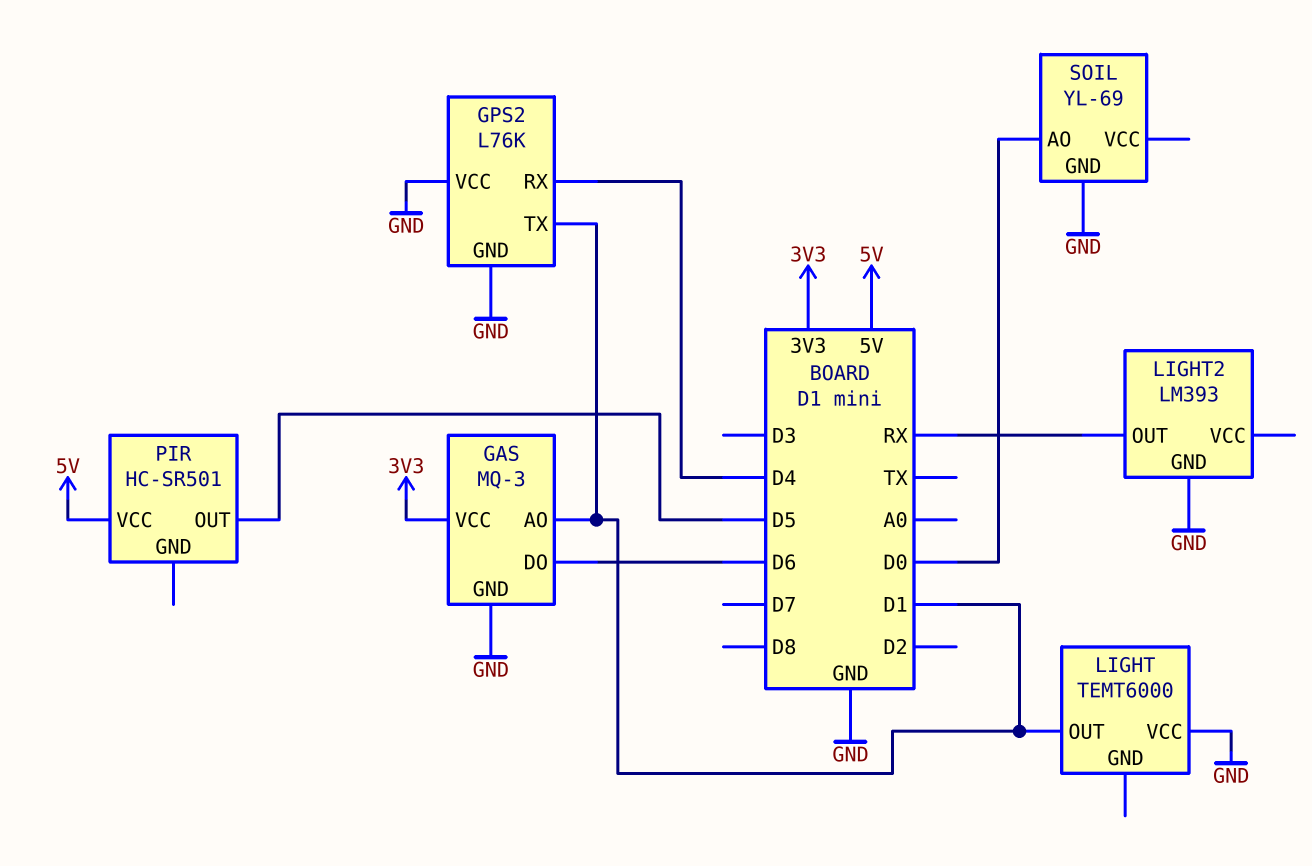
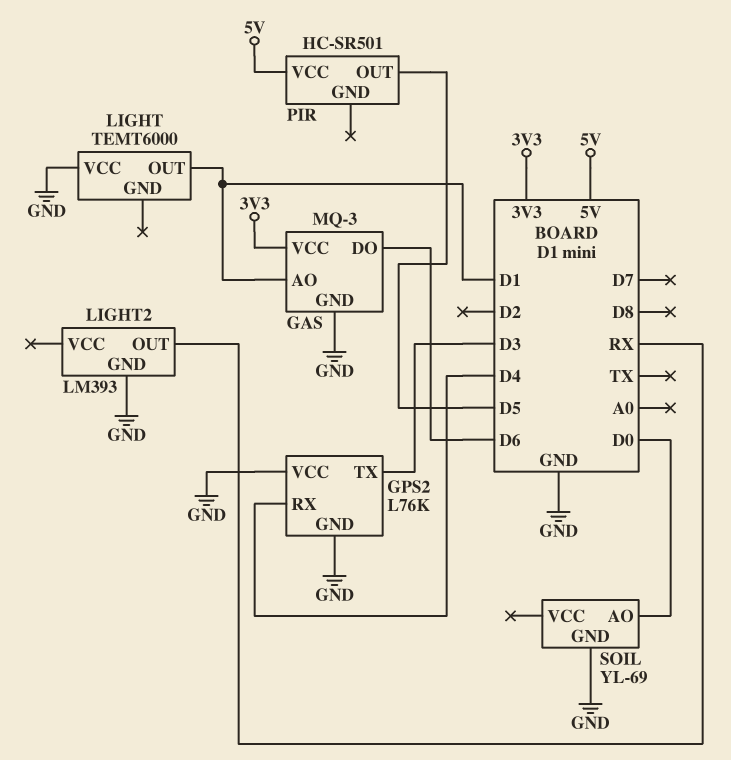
GPS2 pin TX: D1 -> D3

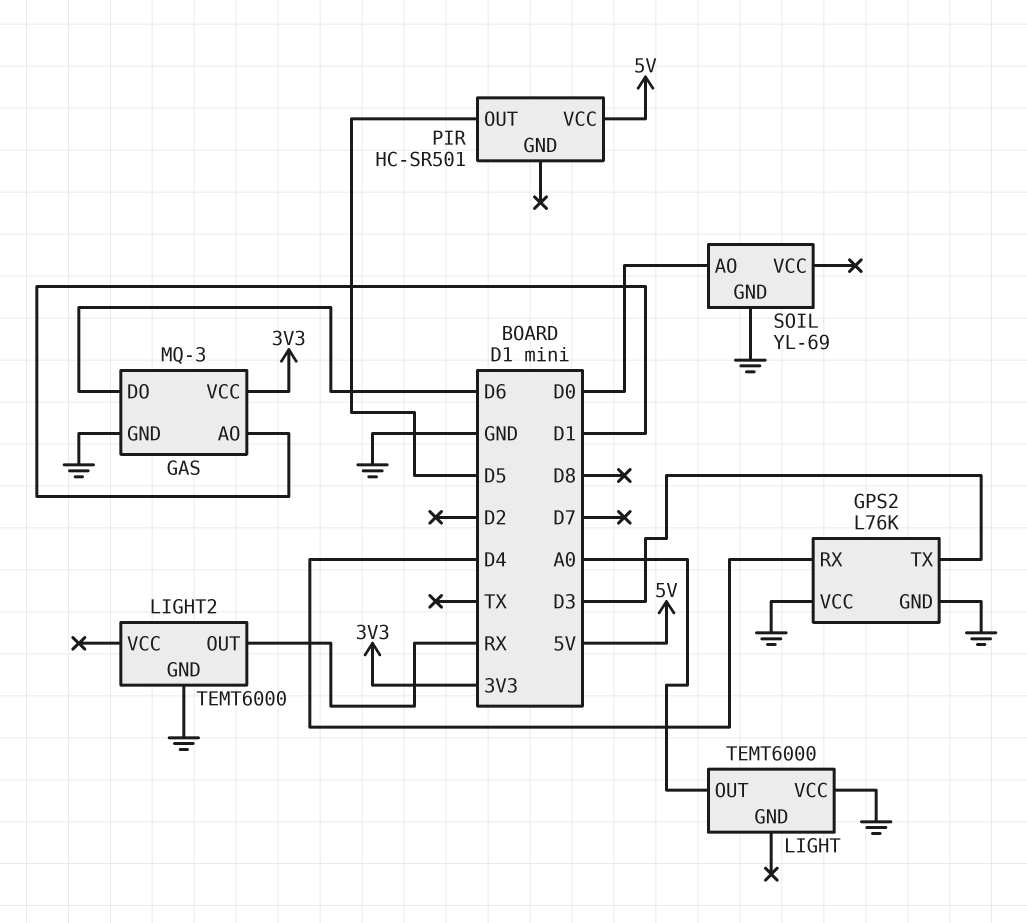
LIGHT pin OUT: D1 -> A0
LIGHT2: LM393 -> TEMT6000

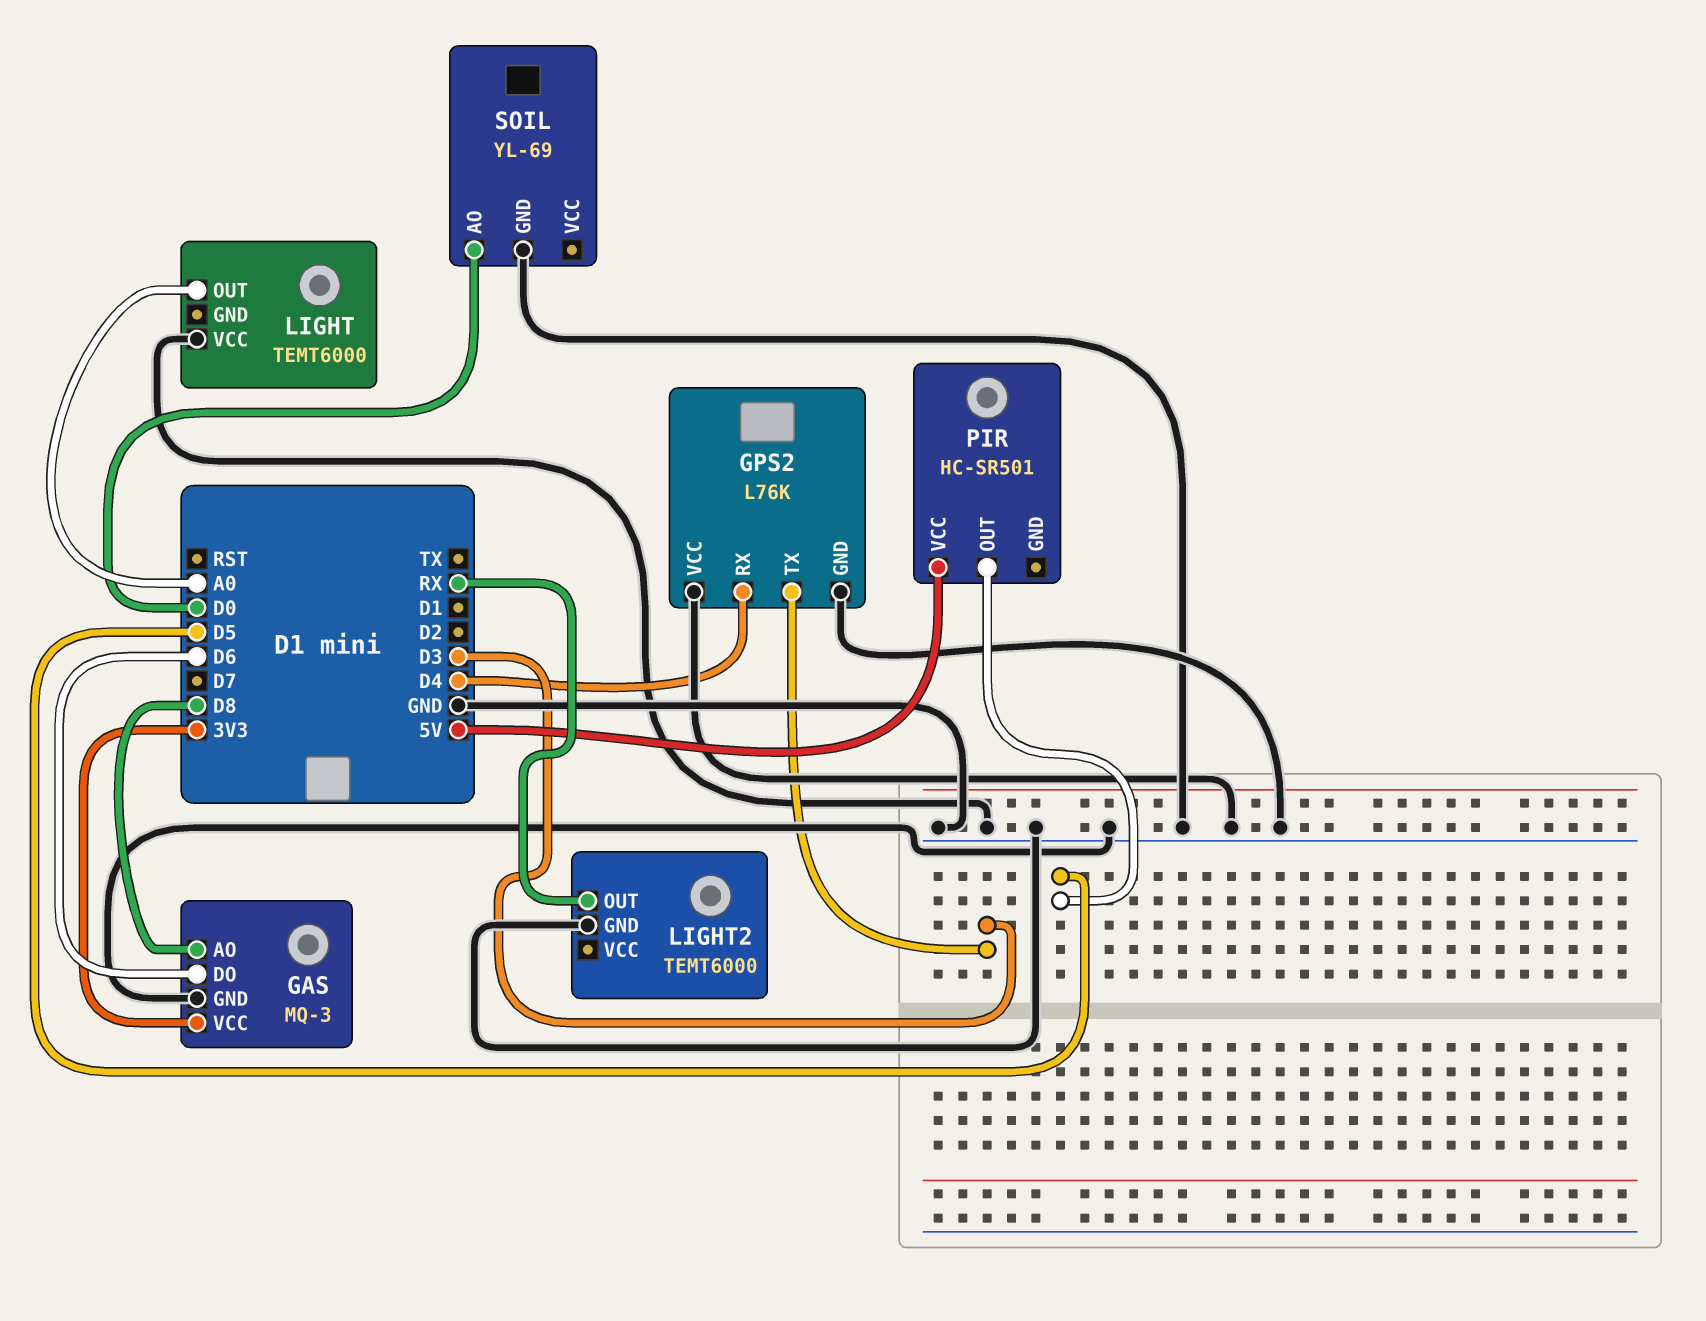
GAS pin AO: D1 -> D8

